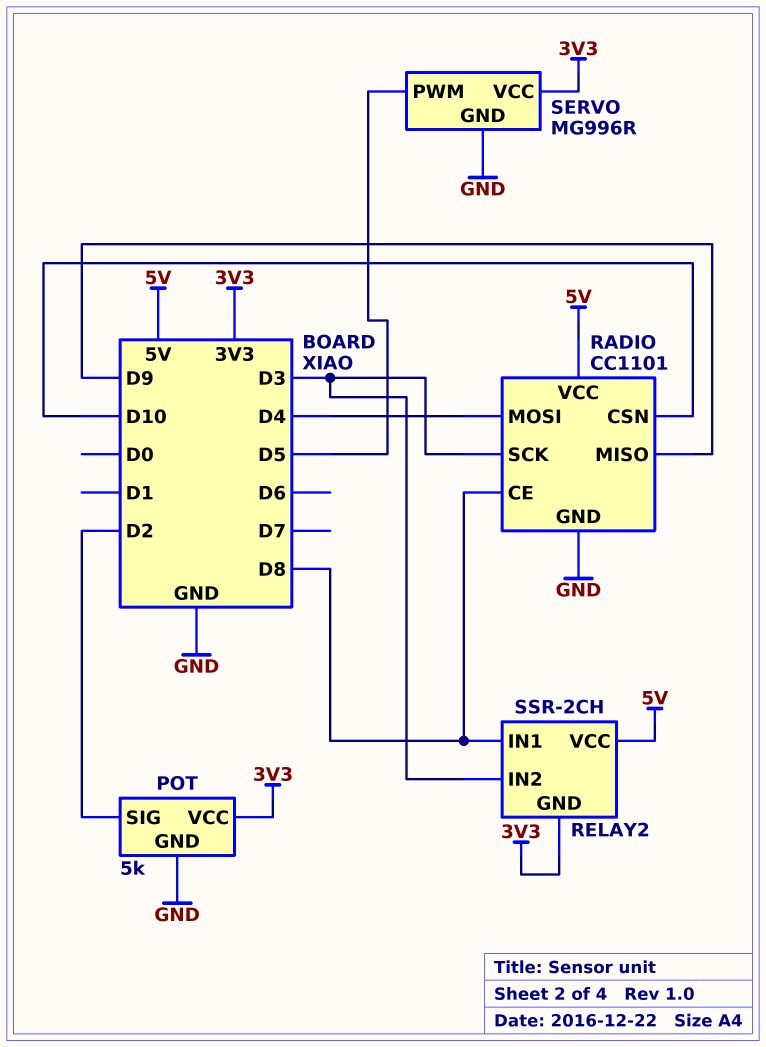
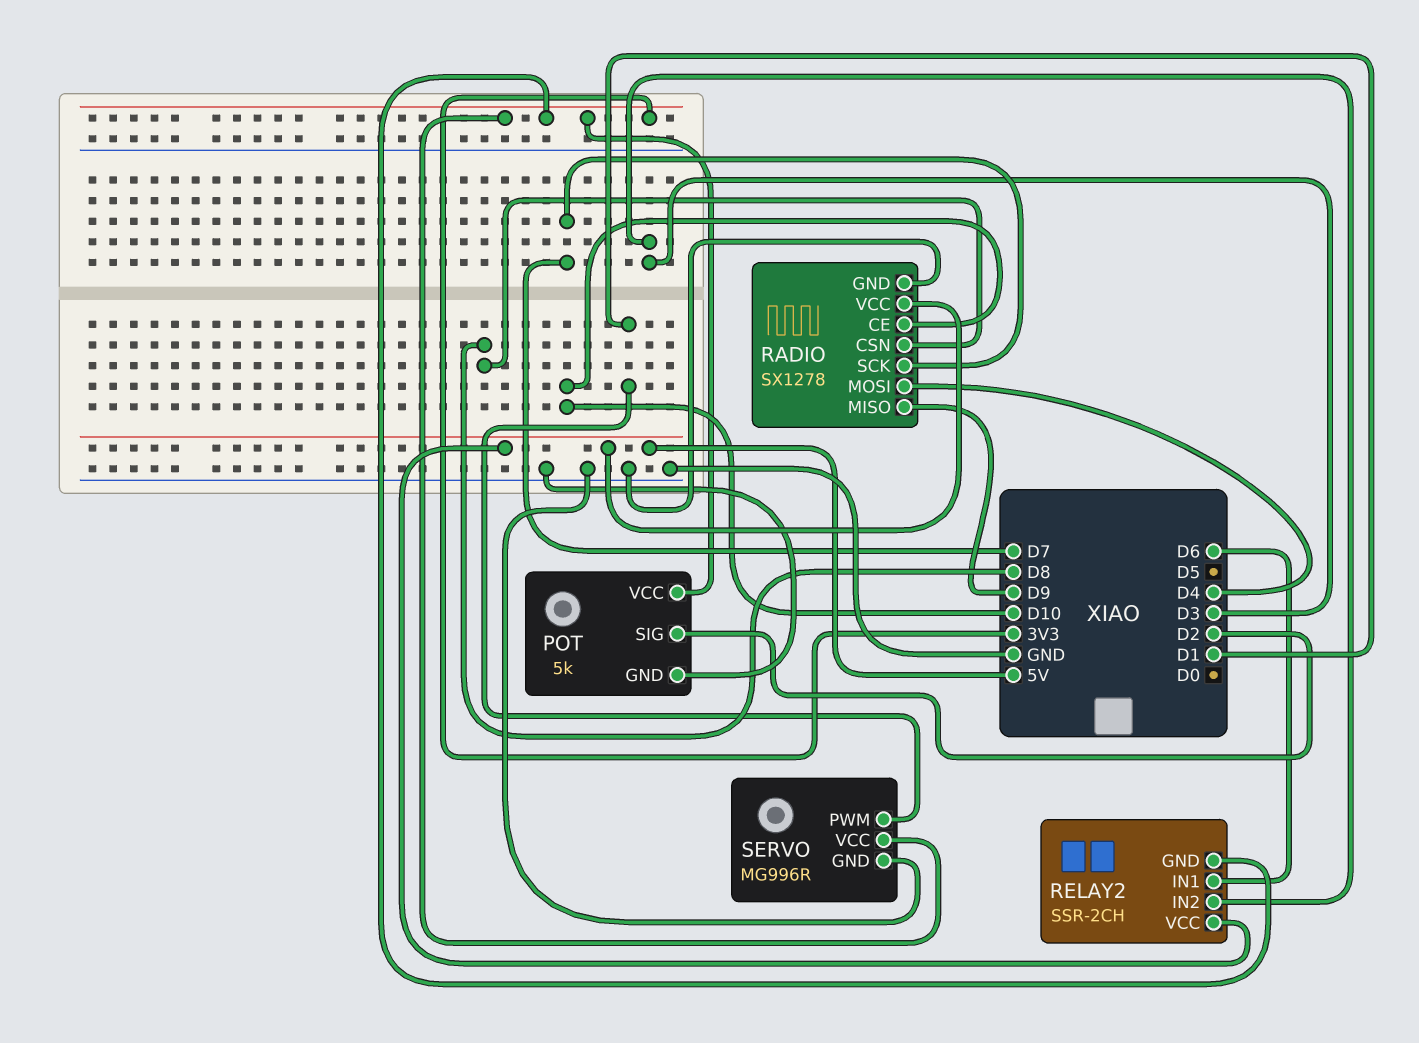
RADIO: CC1101 -> SX1278
RADIO pin CE: D8 -> D10
RADIO pin CSN: D10 -> D8
RADIO pin SCK: D3 -> D7
RELAY2 pin IN1: D8 -> D6
SERVO pin PWM: D5 -> D1

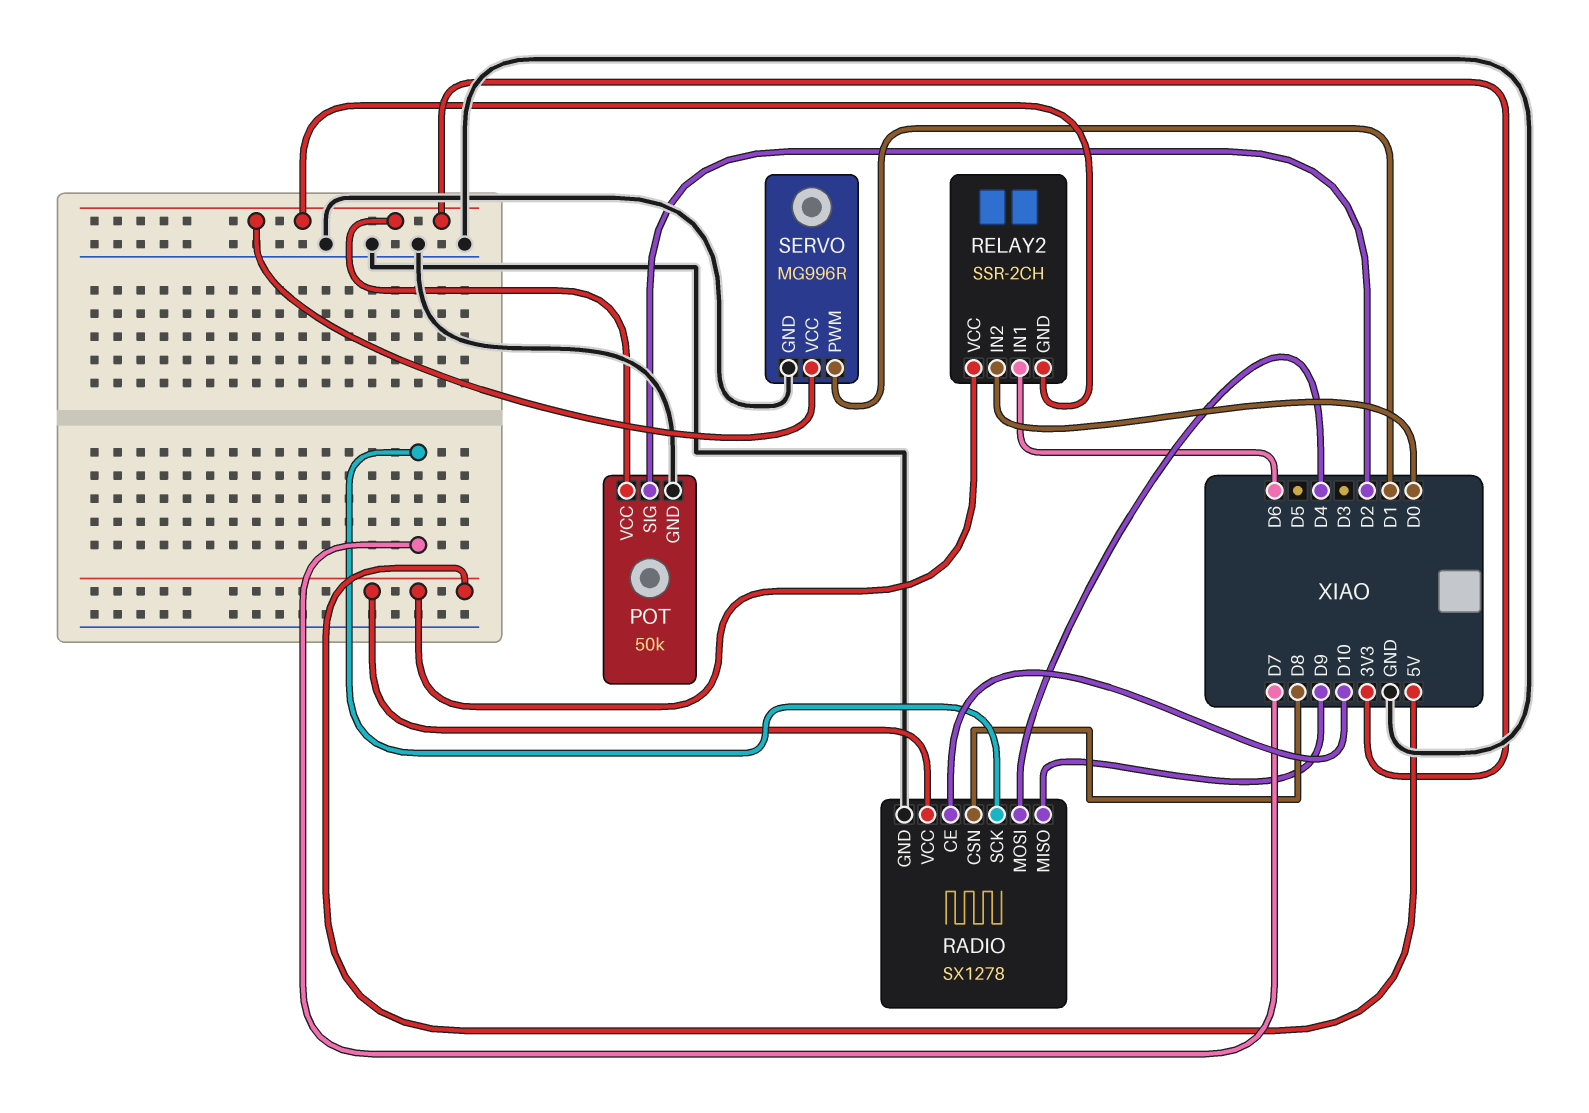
POT: 5k -> 50k
RELAY2 pin IN2: D3 -> D0

